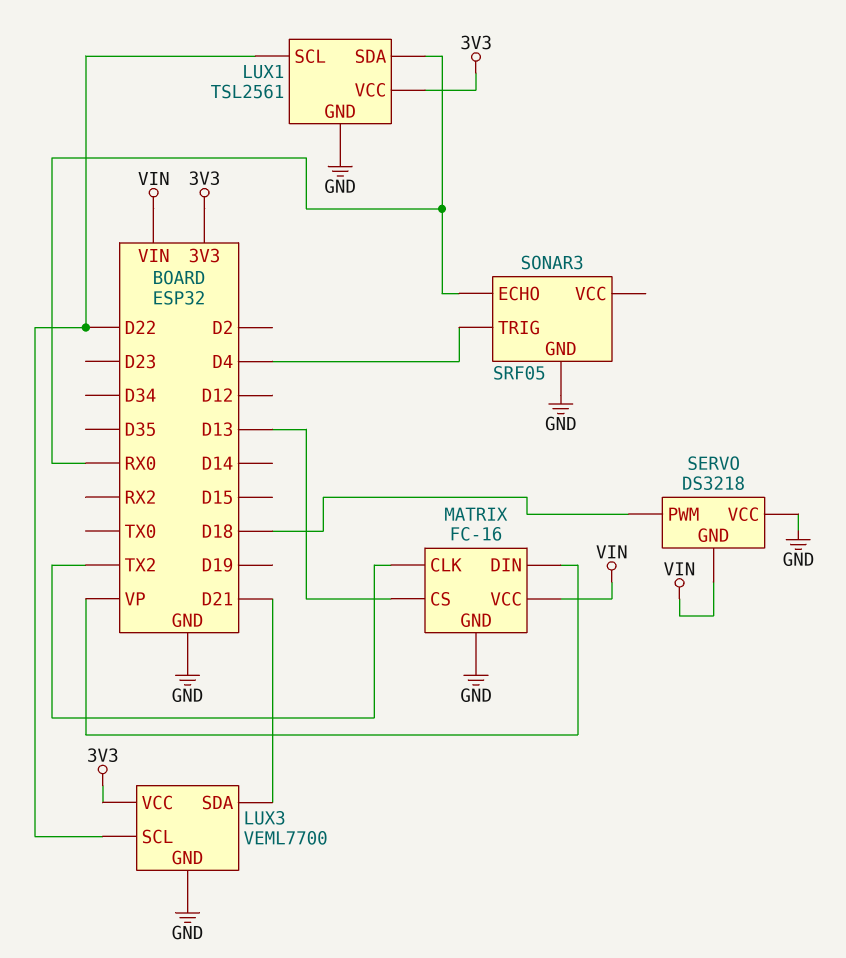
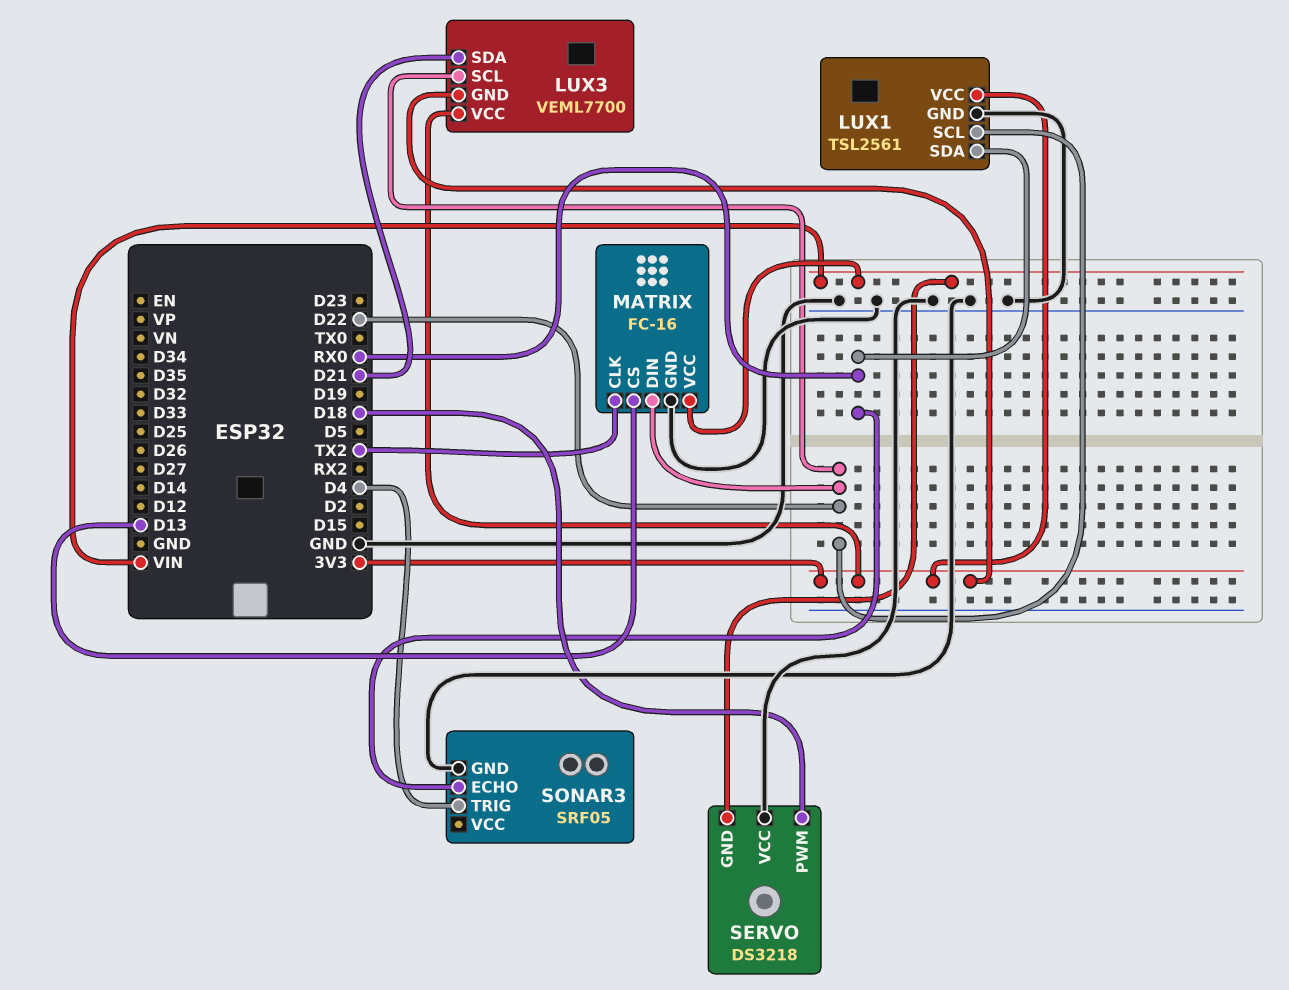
LUX3 pin GND: GND -> 3V3
MATRIX pin DIN: VP -> D22

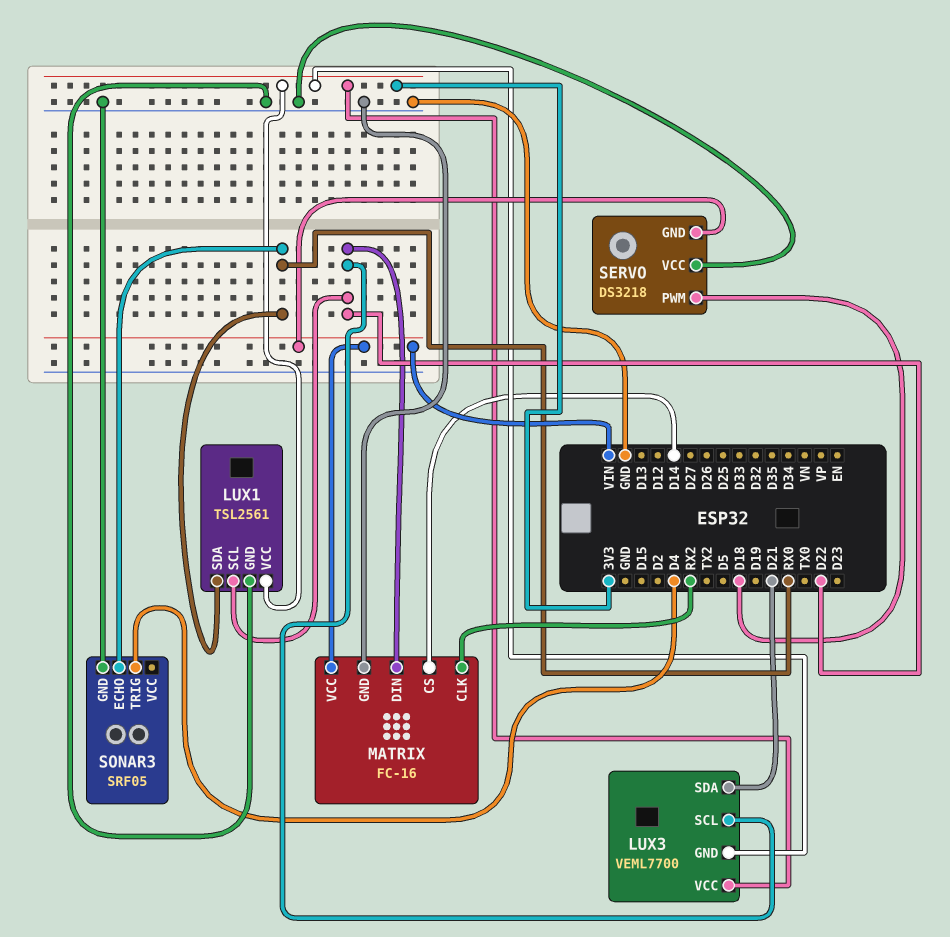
MATRIX pin CLK: TX2 -> RX2
MATRIX pin CS: D13 -> D14

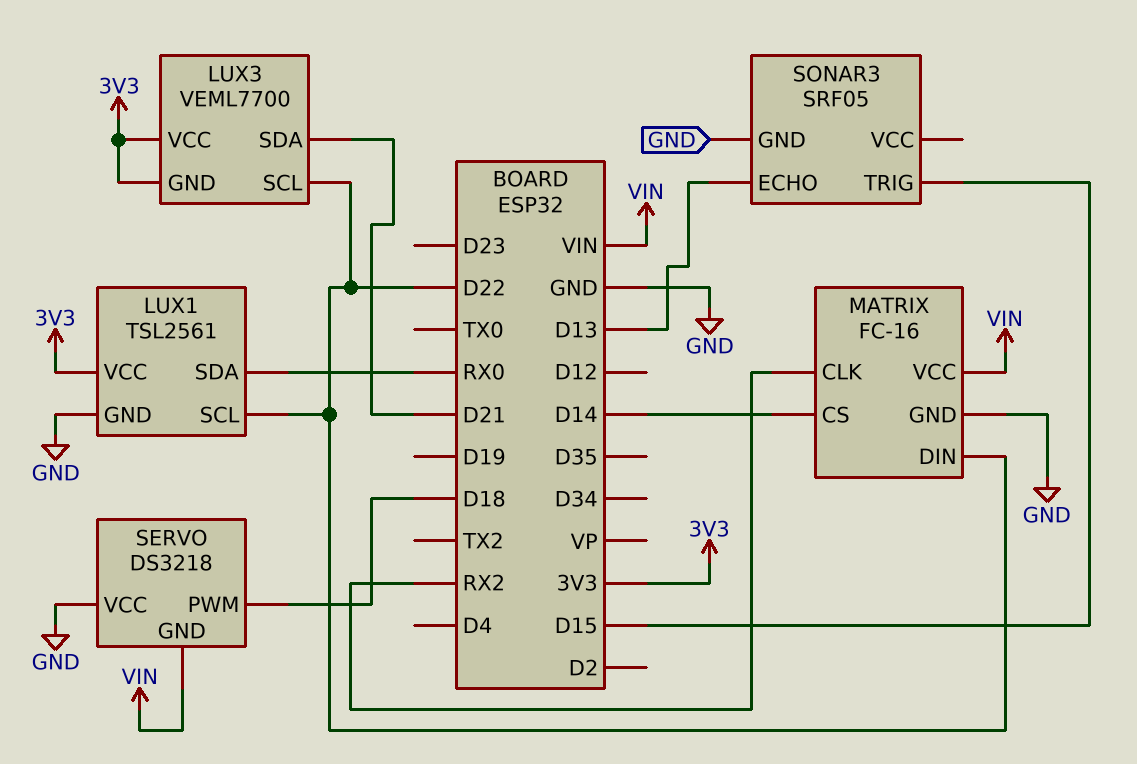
SONAR3 pin ECHO: RX0 -> D13
SONAR3 pin TRIG: D4 -> D15

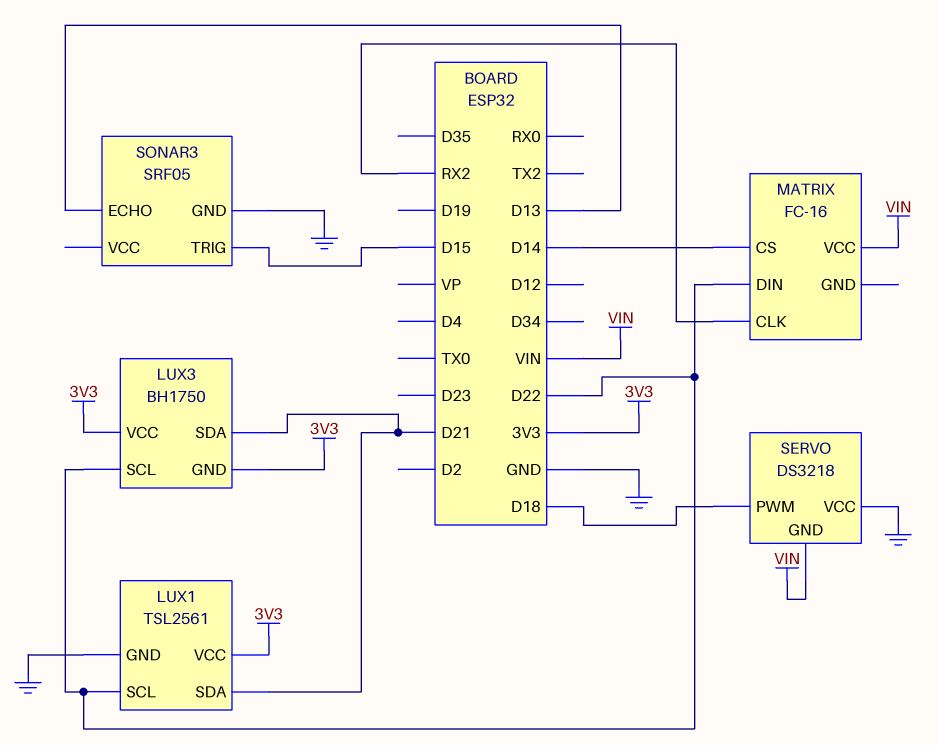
LUX1 pin SDA: RX0 -> D21
LUX3: VEML7700 -> BH1750
MATRIX pin GND: GND -> none

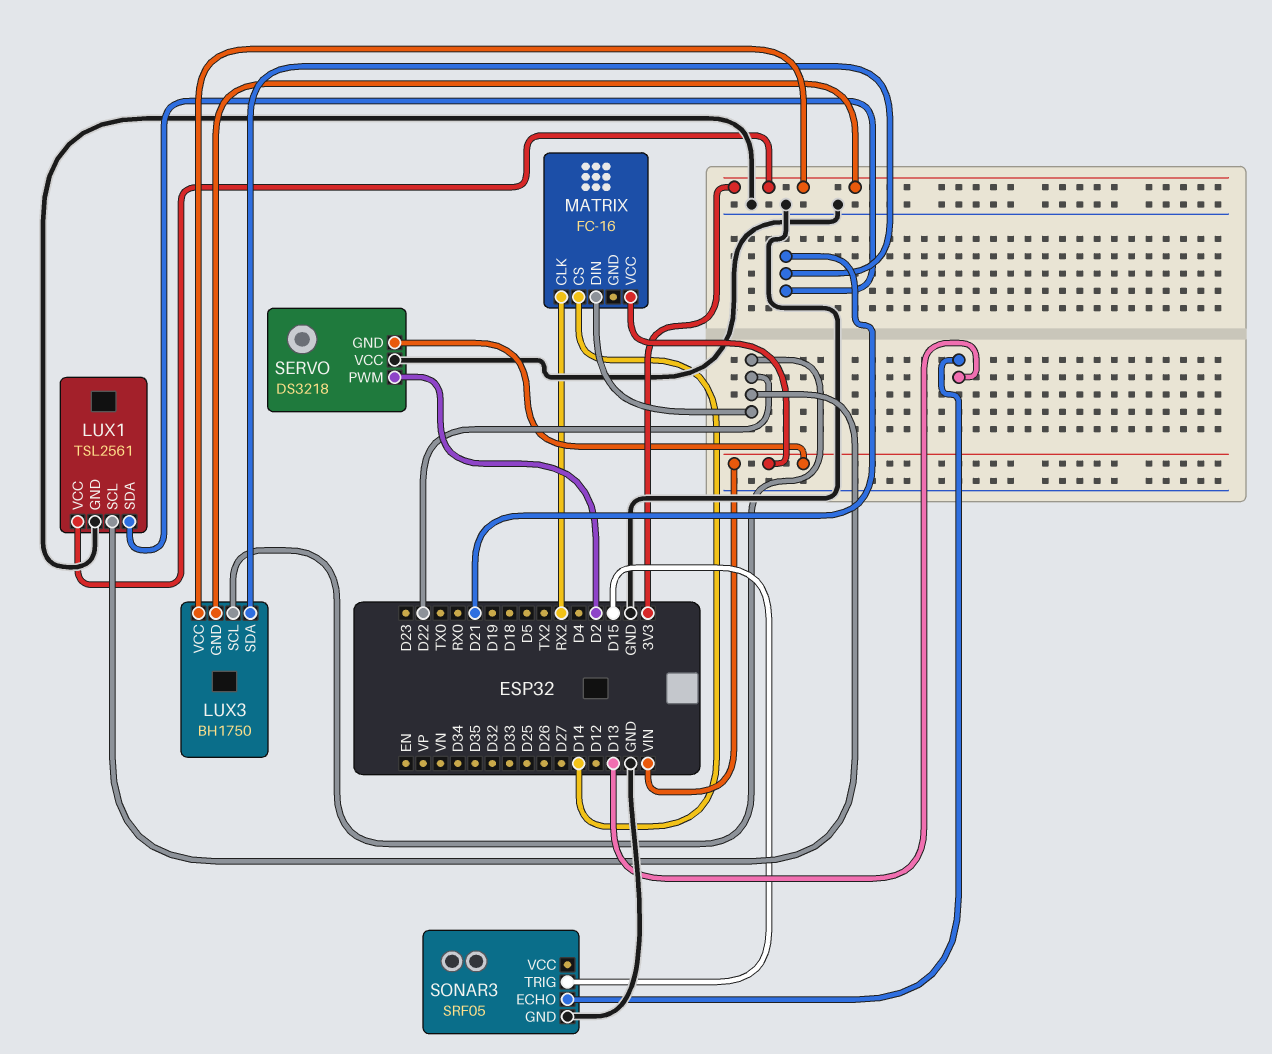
SERVO pin PWM: D18 -> D2

